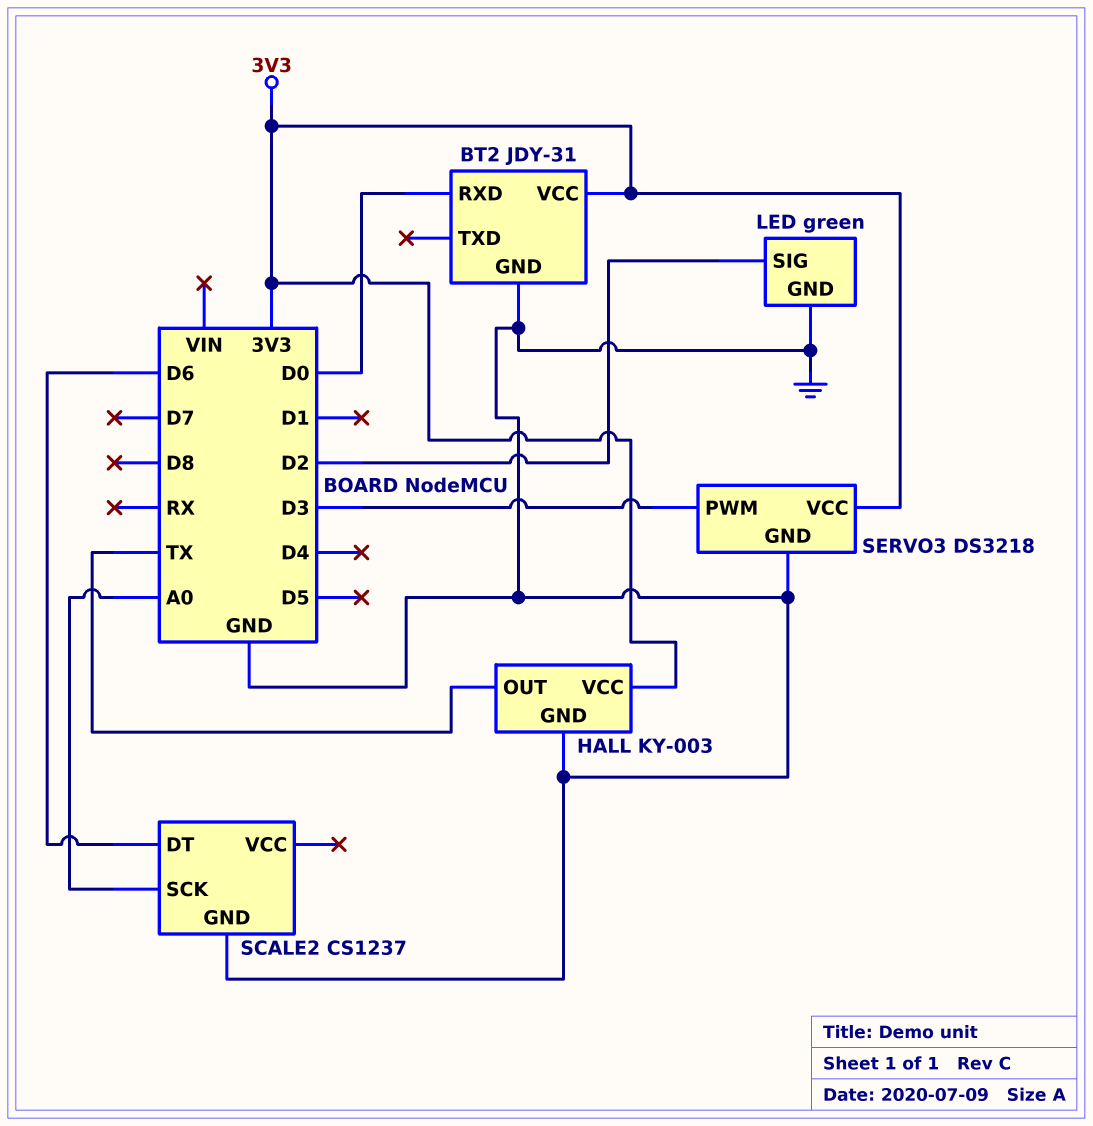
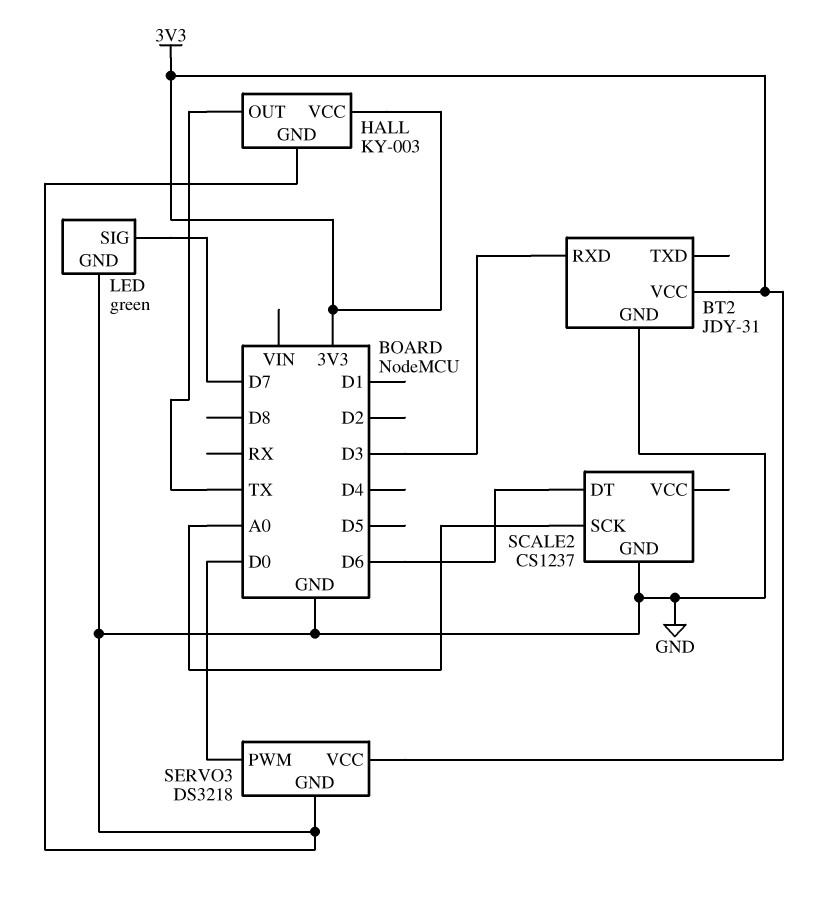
BT2 pin RXD: D0 -> D3
LED pin SIG: D2 -> D7
SERVO3 pin PWM: D3 -> D0

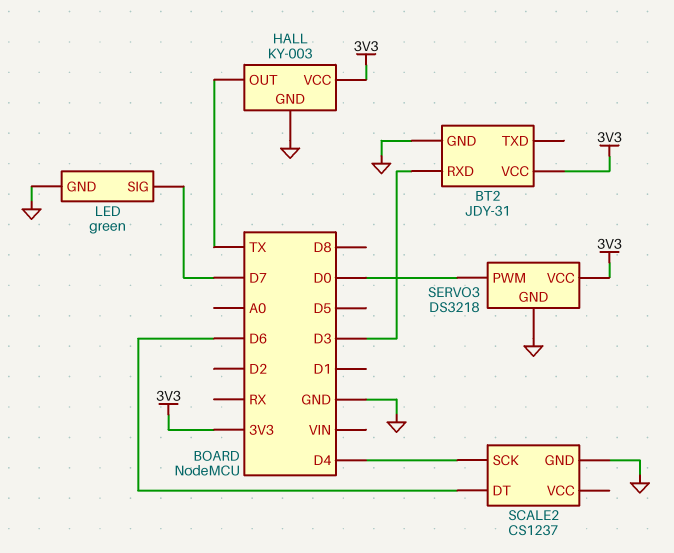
SCALE2 pin SCK: A0 -> D4

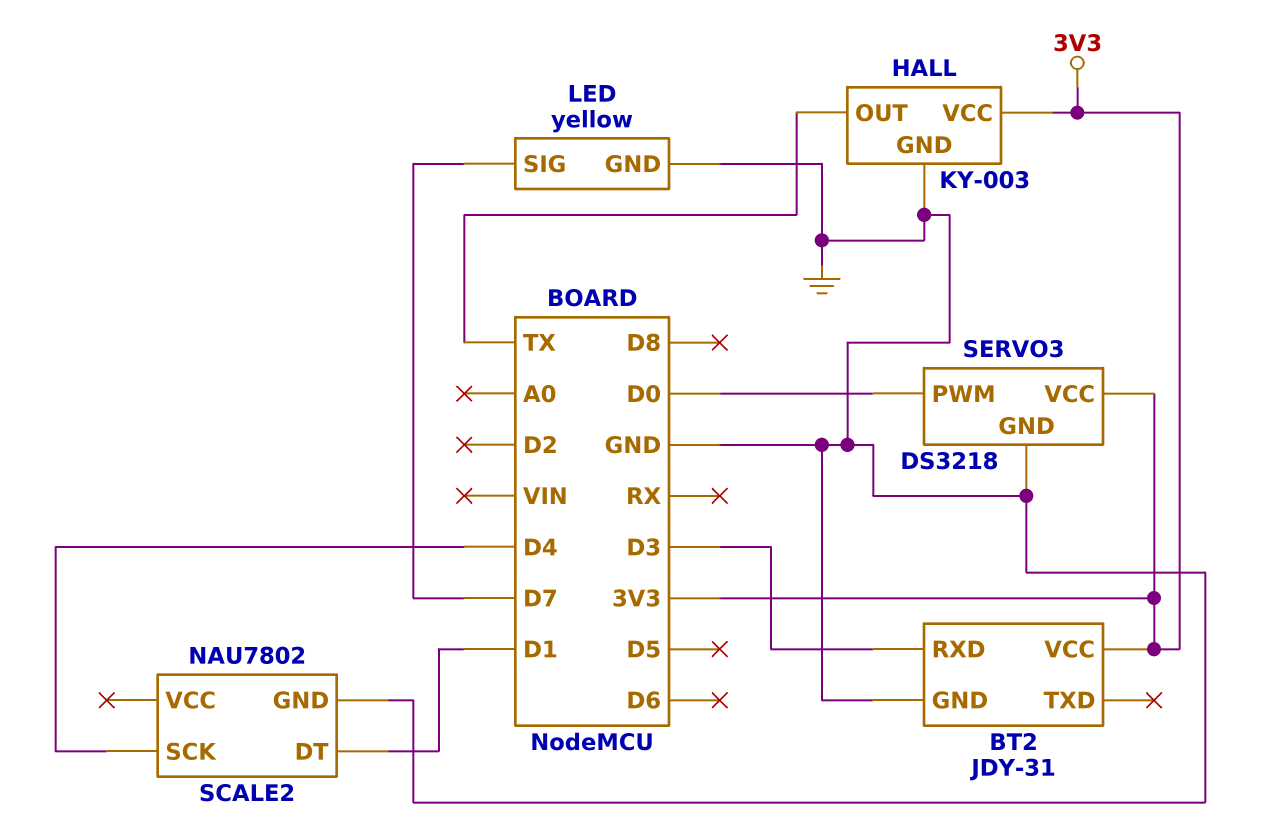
LED: green -> yellow
SCALE2: CS1237 -> NAU7802
SCALE2 pin DT: D6 -> D1

